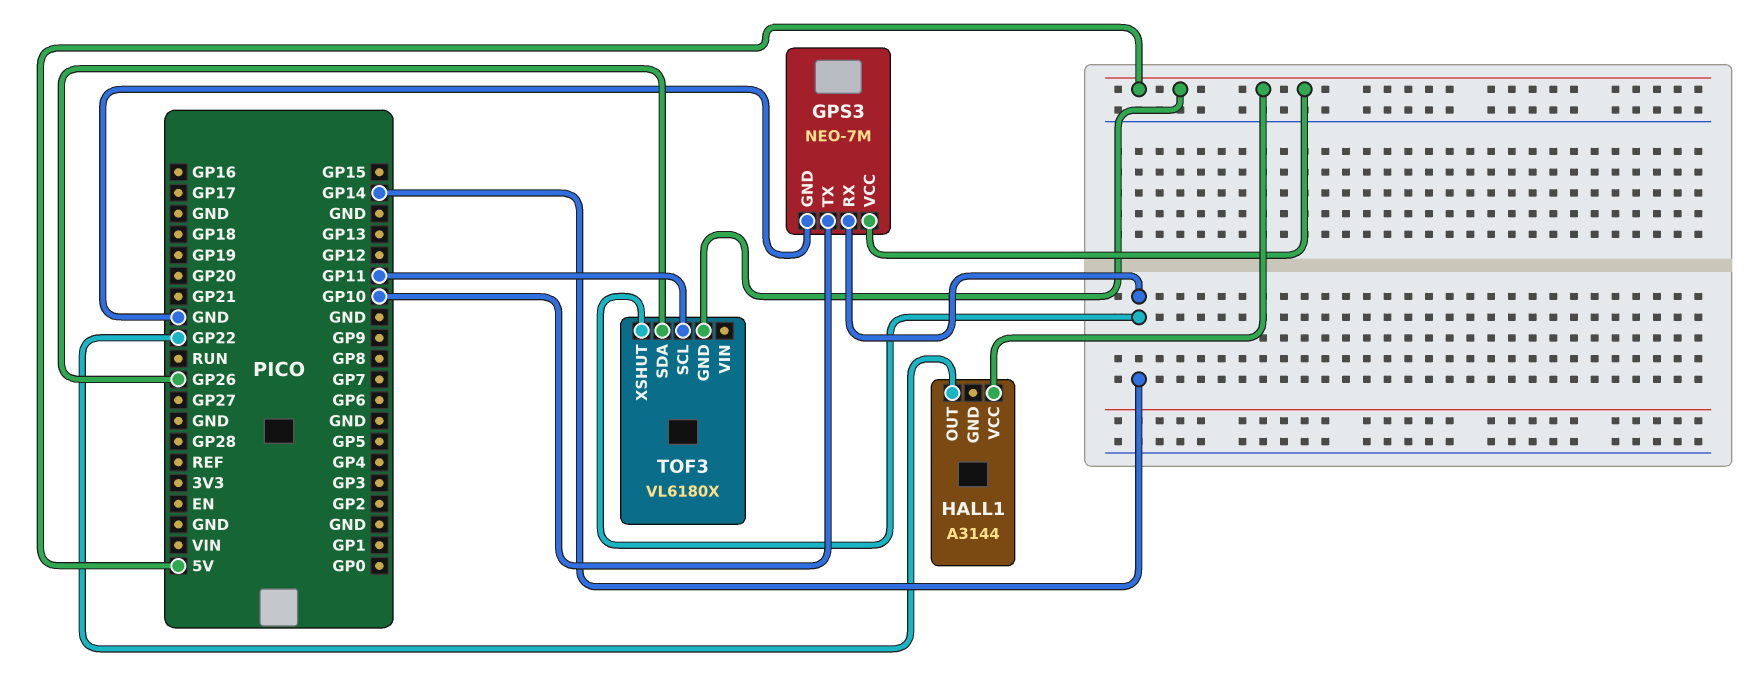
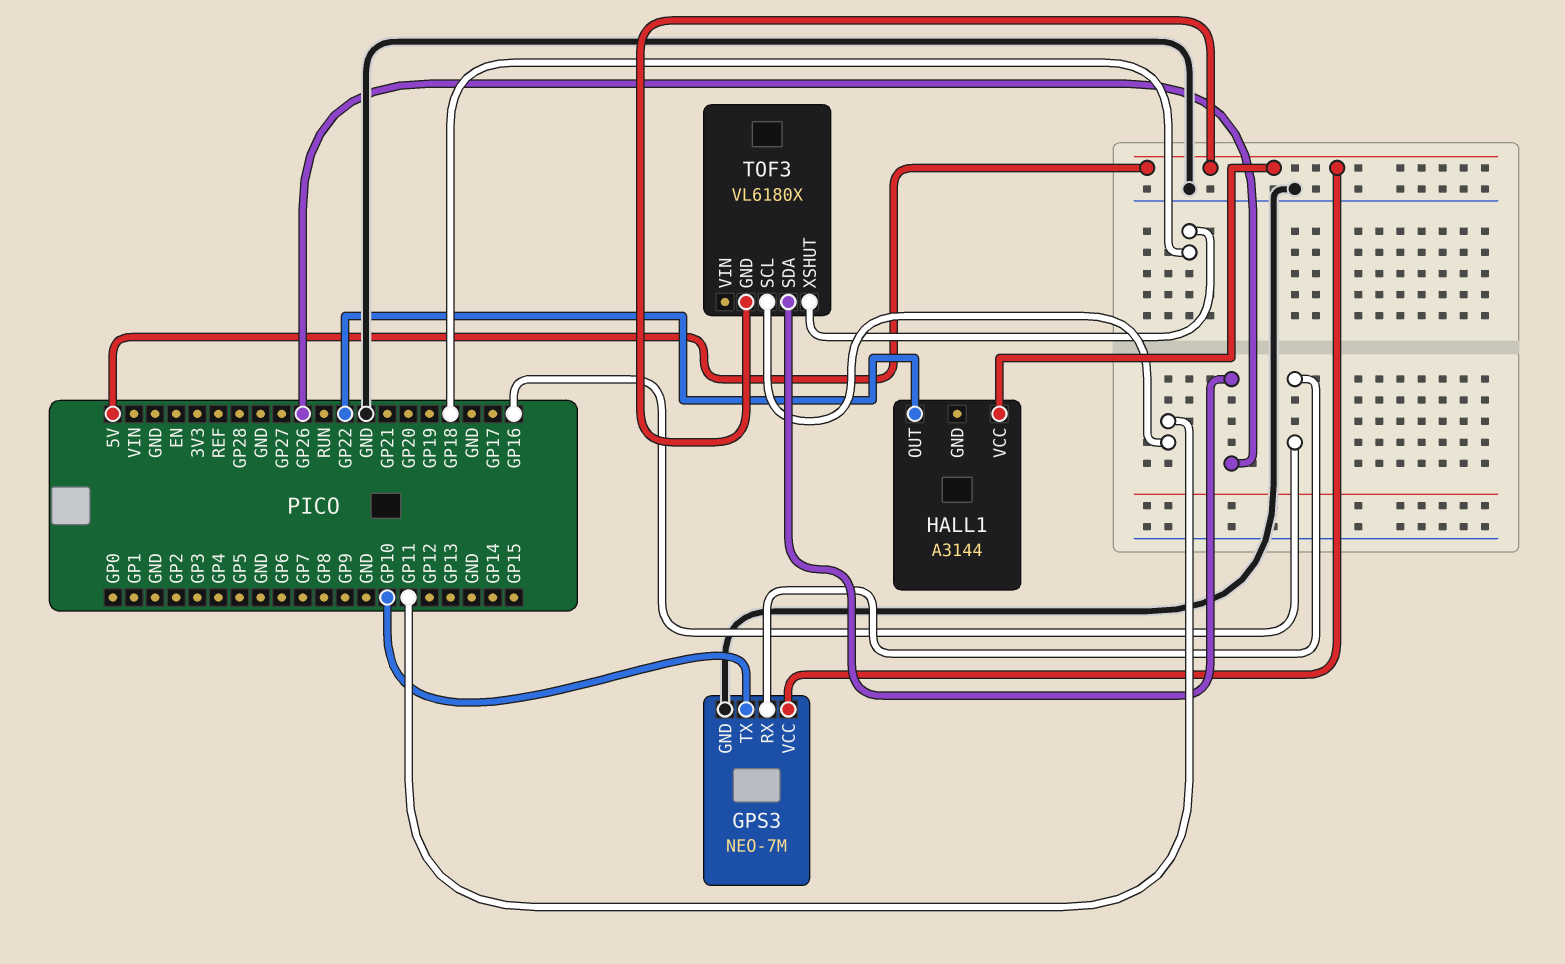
GPS3 pin RX: GP14 -> GP16
TOF3 pin XSHUT: GP14 -> GP18

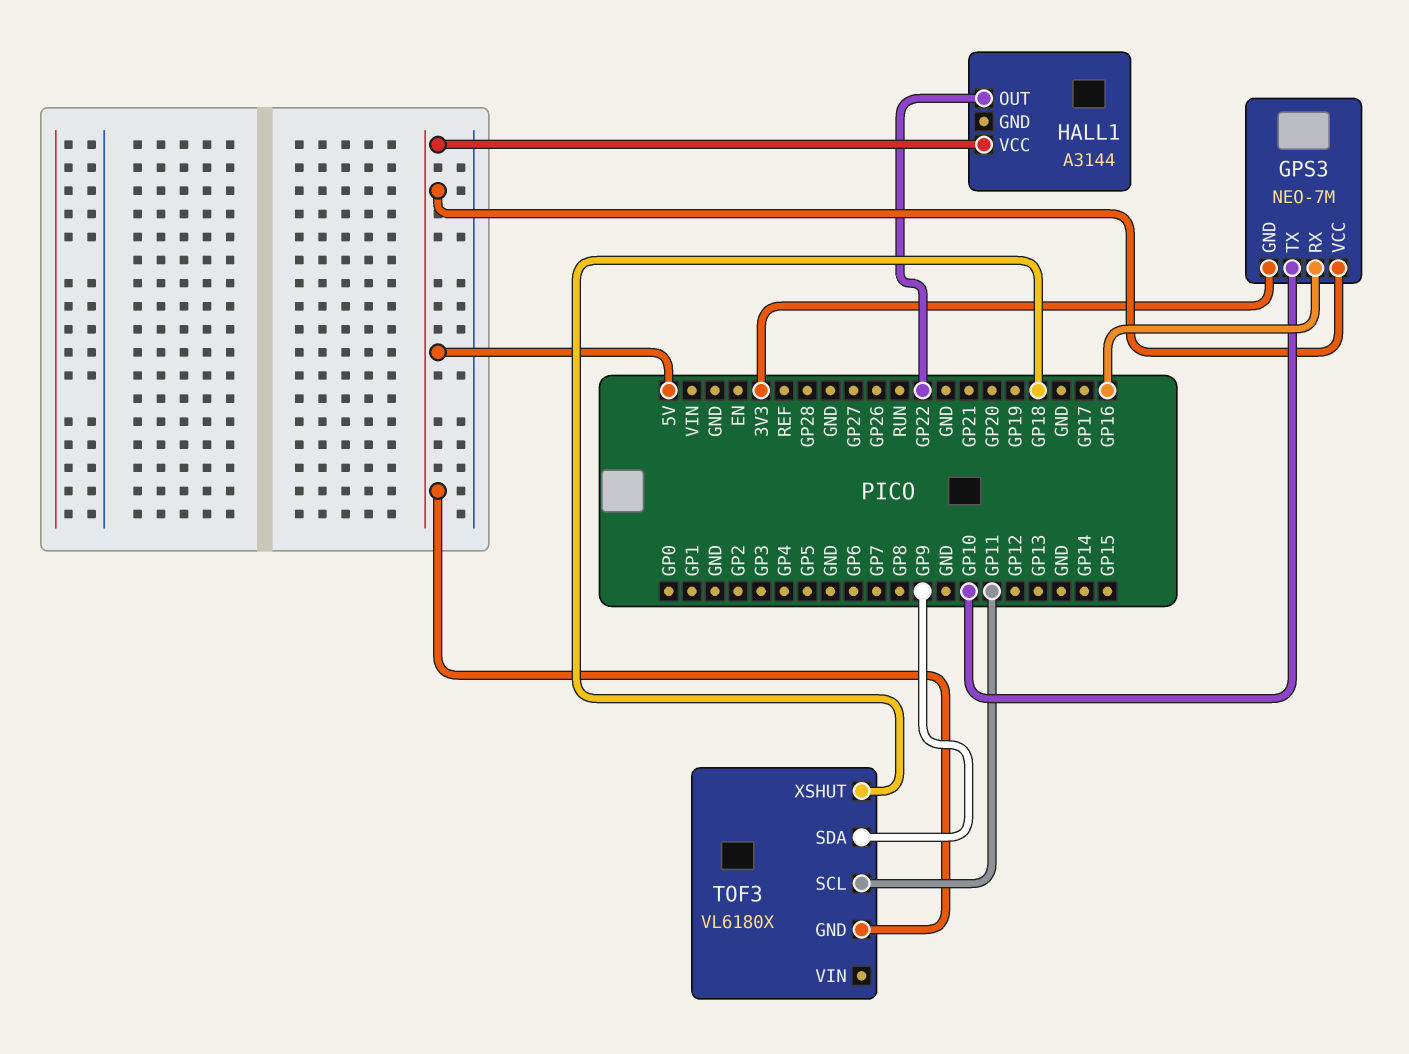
GPS3 pin GND: GND -> 3V3
TOF3 pin SDA: GP26 -> GP9

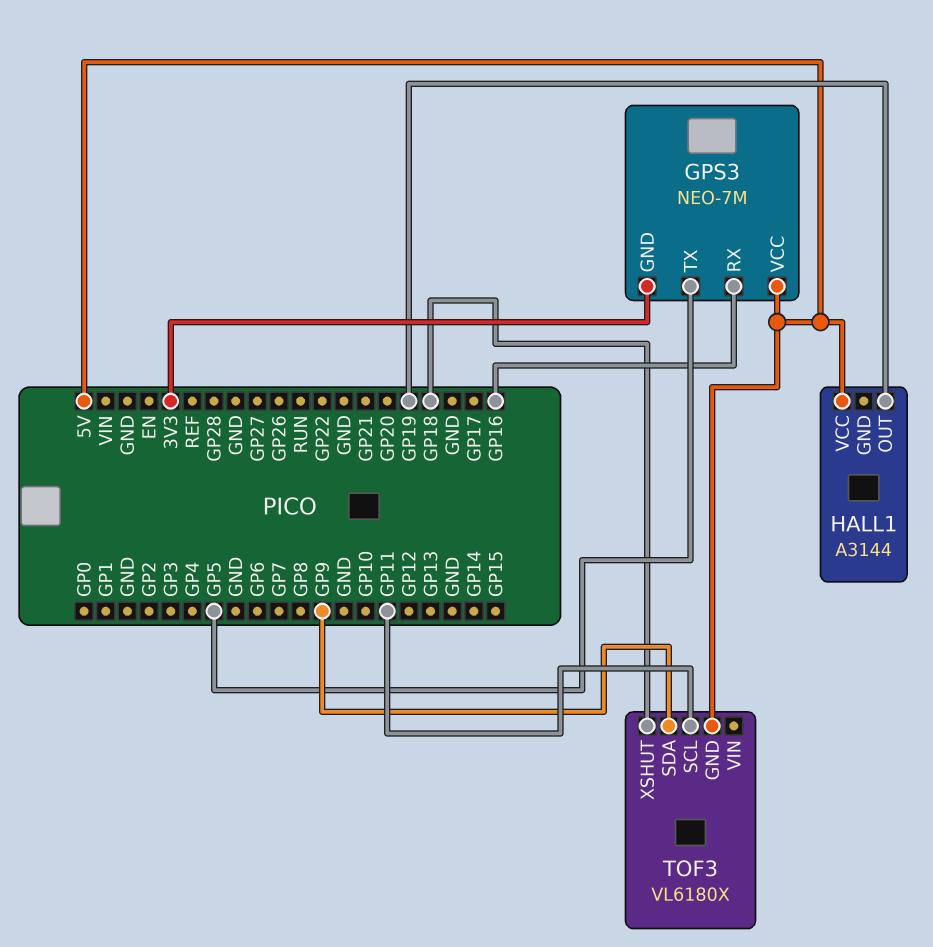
GPS3 pin TX: GP10 -> GP5
HALL1 pin OUT: GP22 -> GP19

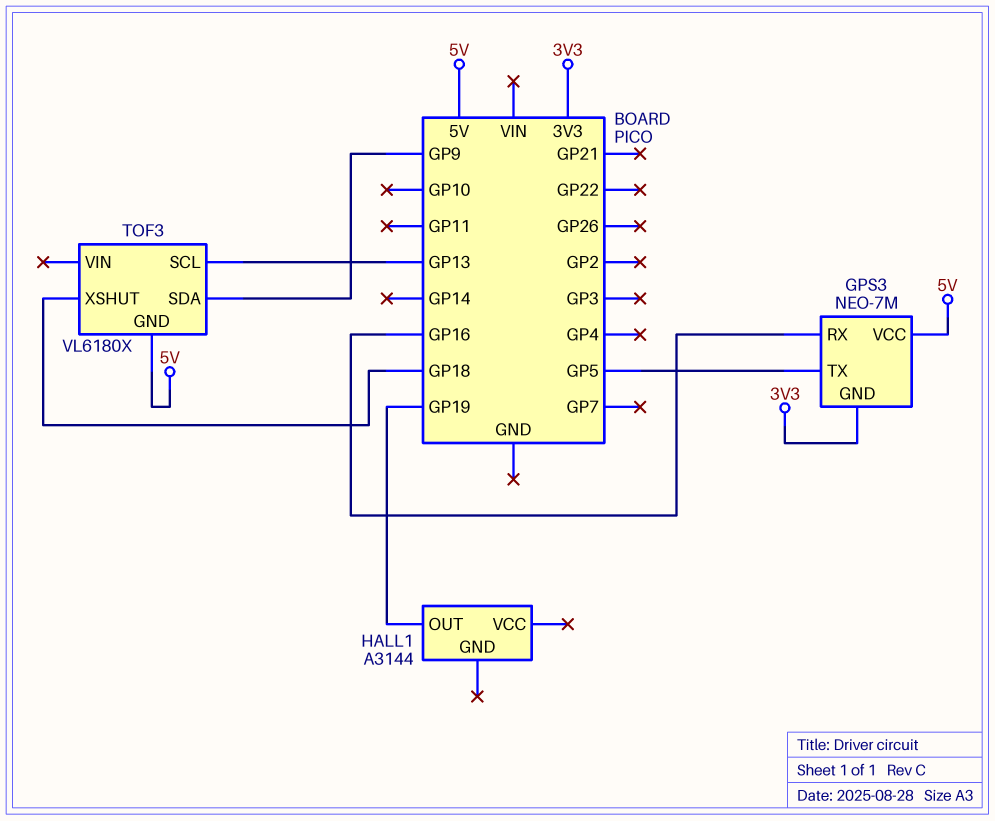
HALL1 pin VCC: 5V -> none
TOF3 pin SCL: GP11 -> GP13

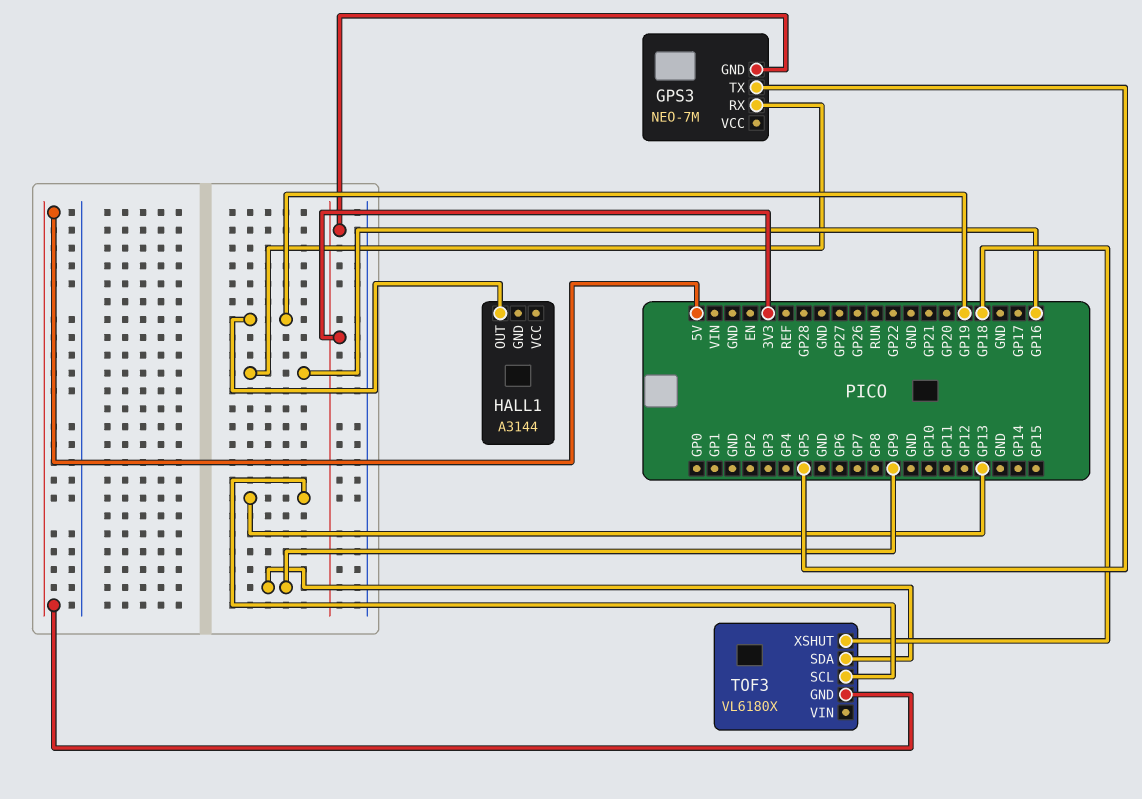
GPS3 pin VCC: 5V -> none

